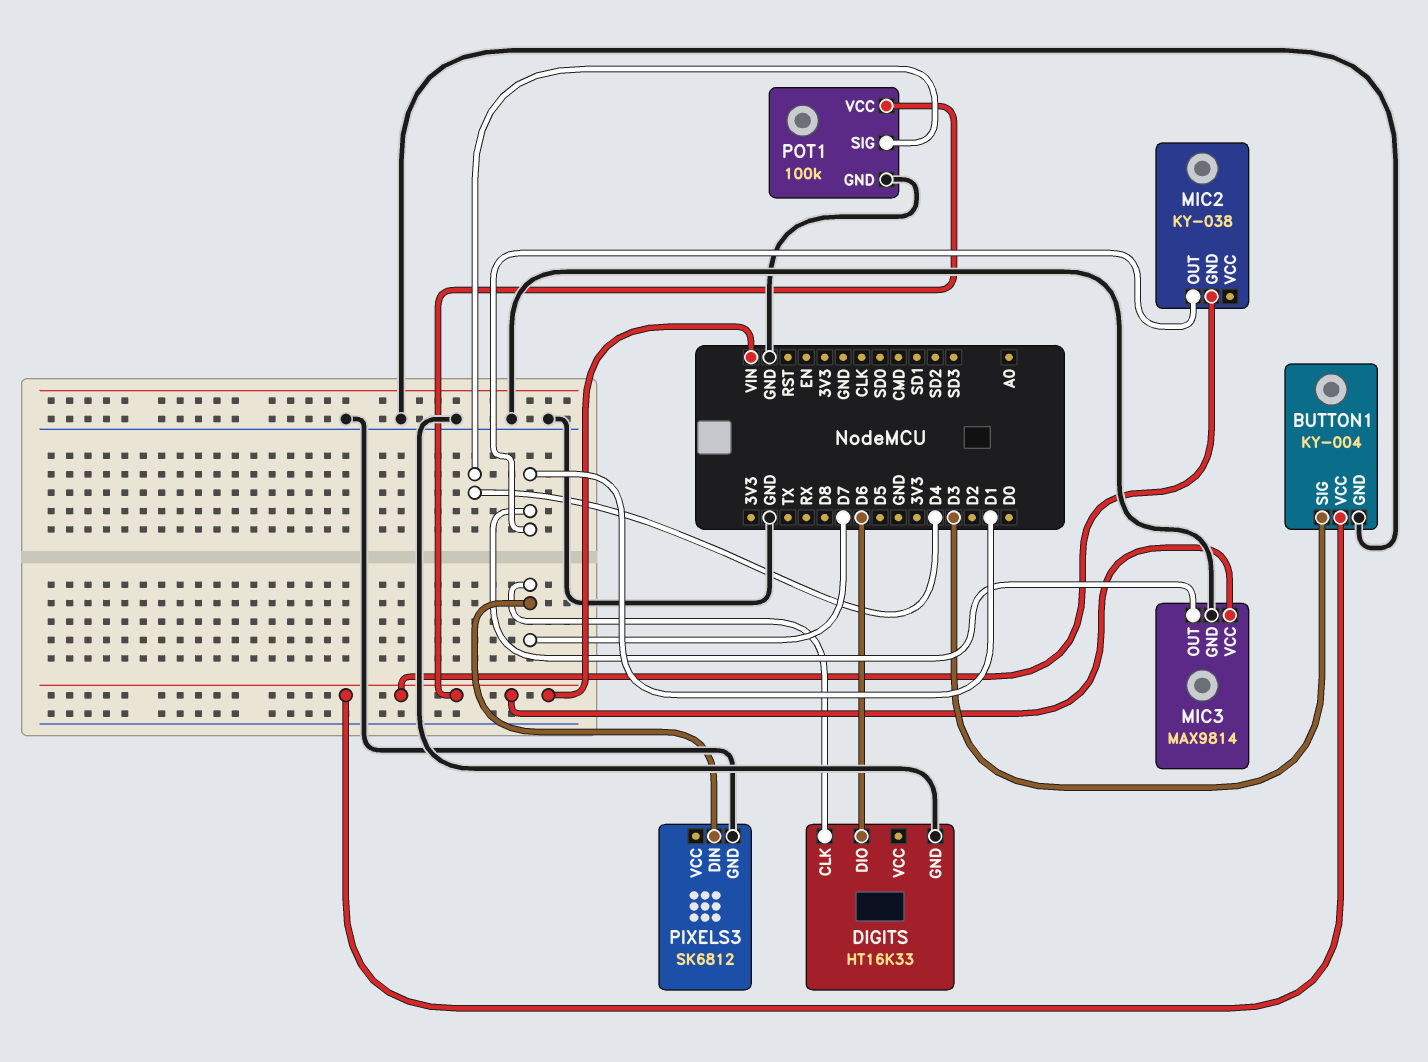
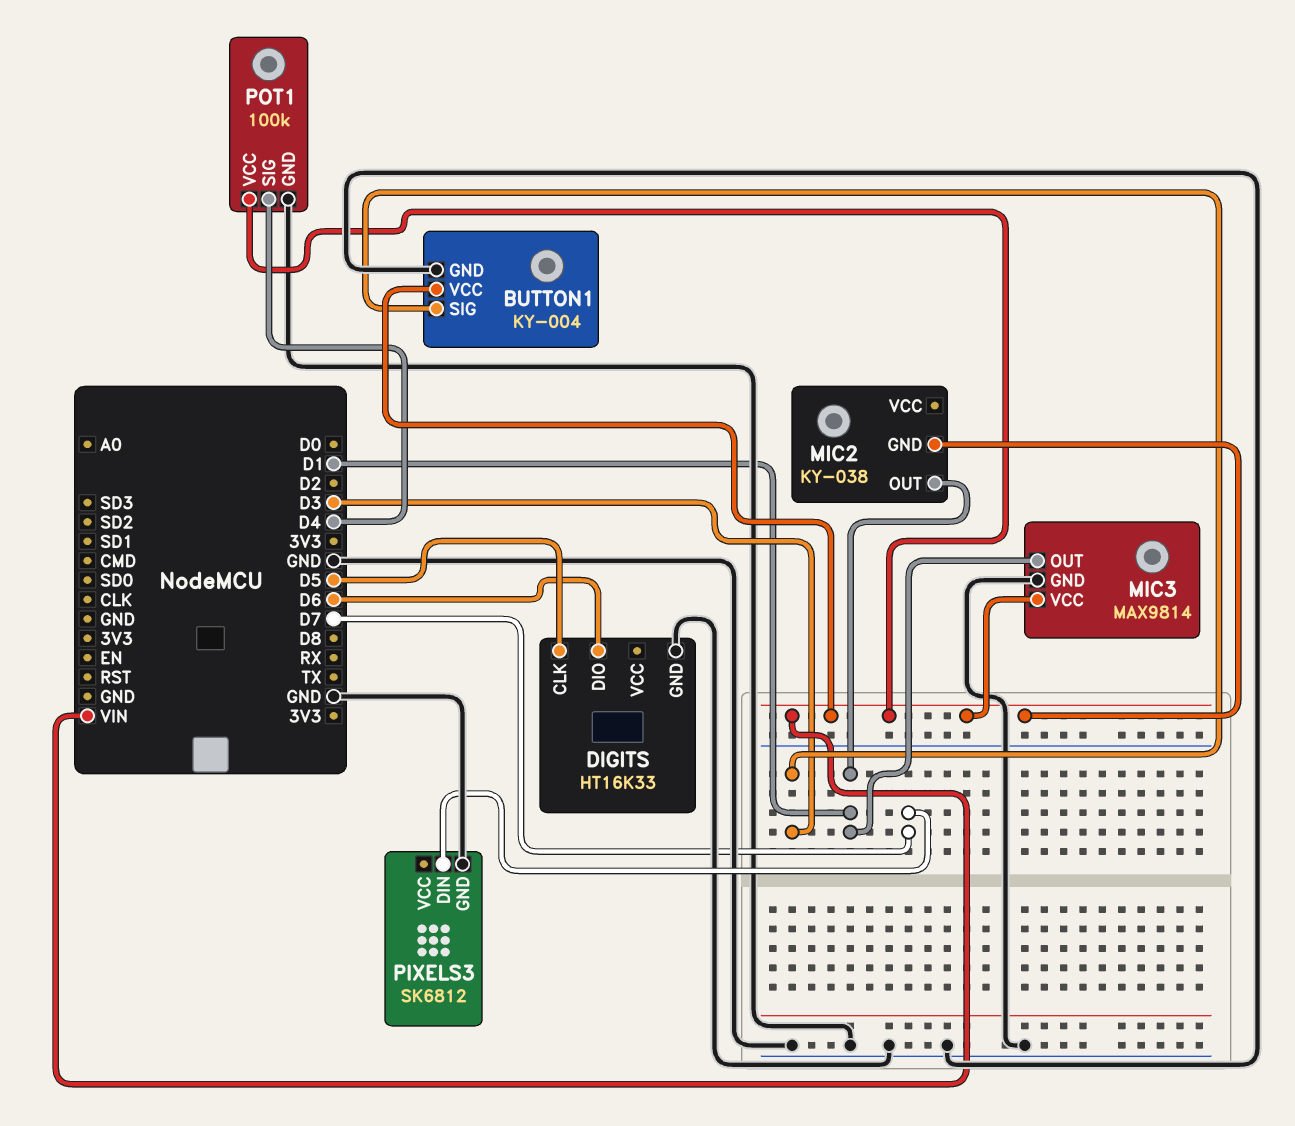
DIGITS pin CLK: D7 -> D5

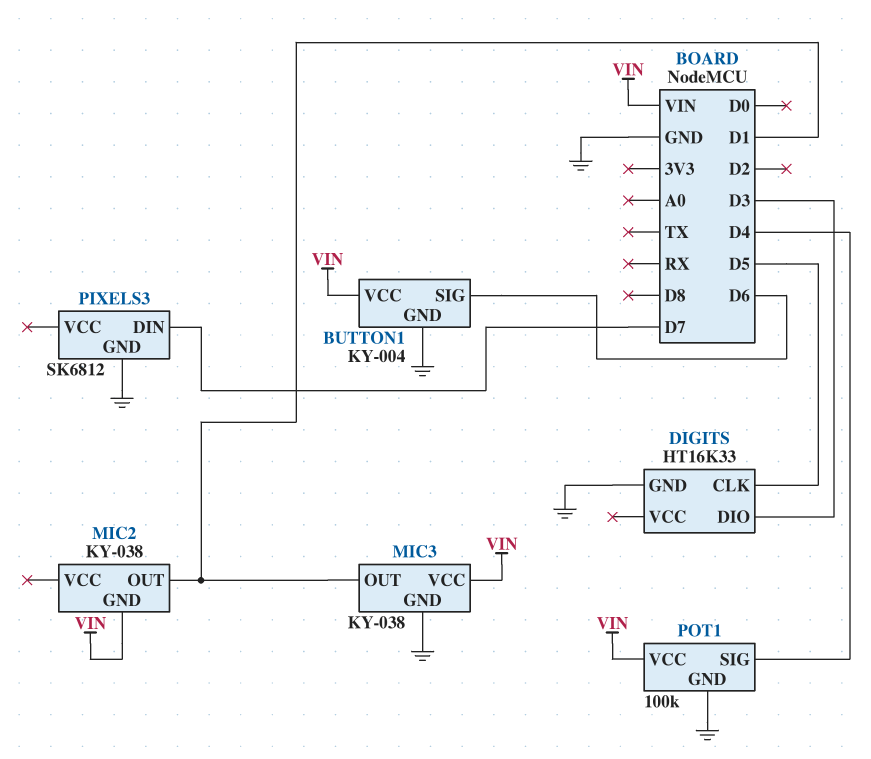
BUTTON1 pin SIG: D3 -> D6
DIGITS pin DIO: D6 -> D3
MIC3: MAX9814 -> KY-038

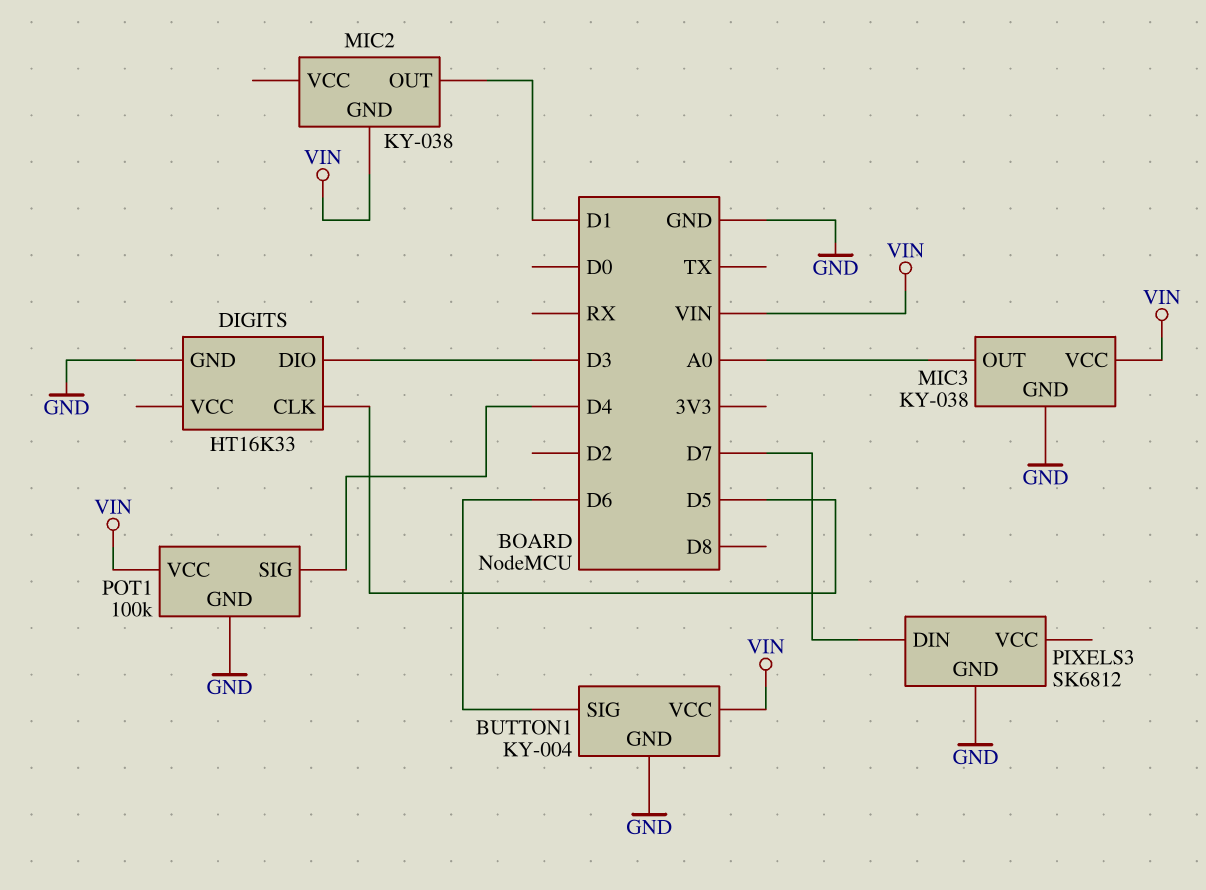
MIC3 pin OUT: D1 -> A0

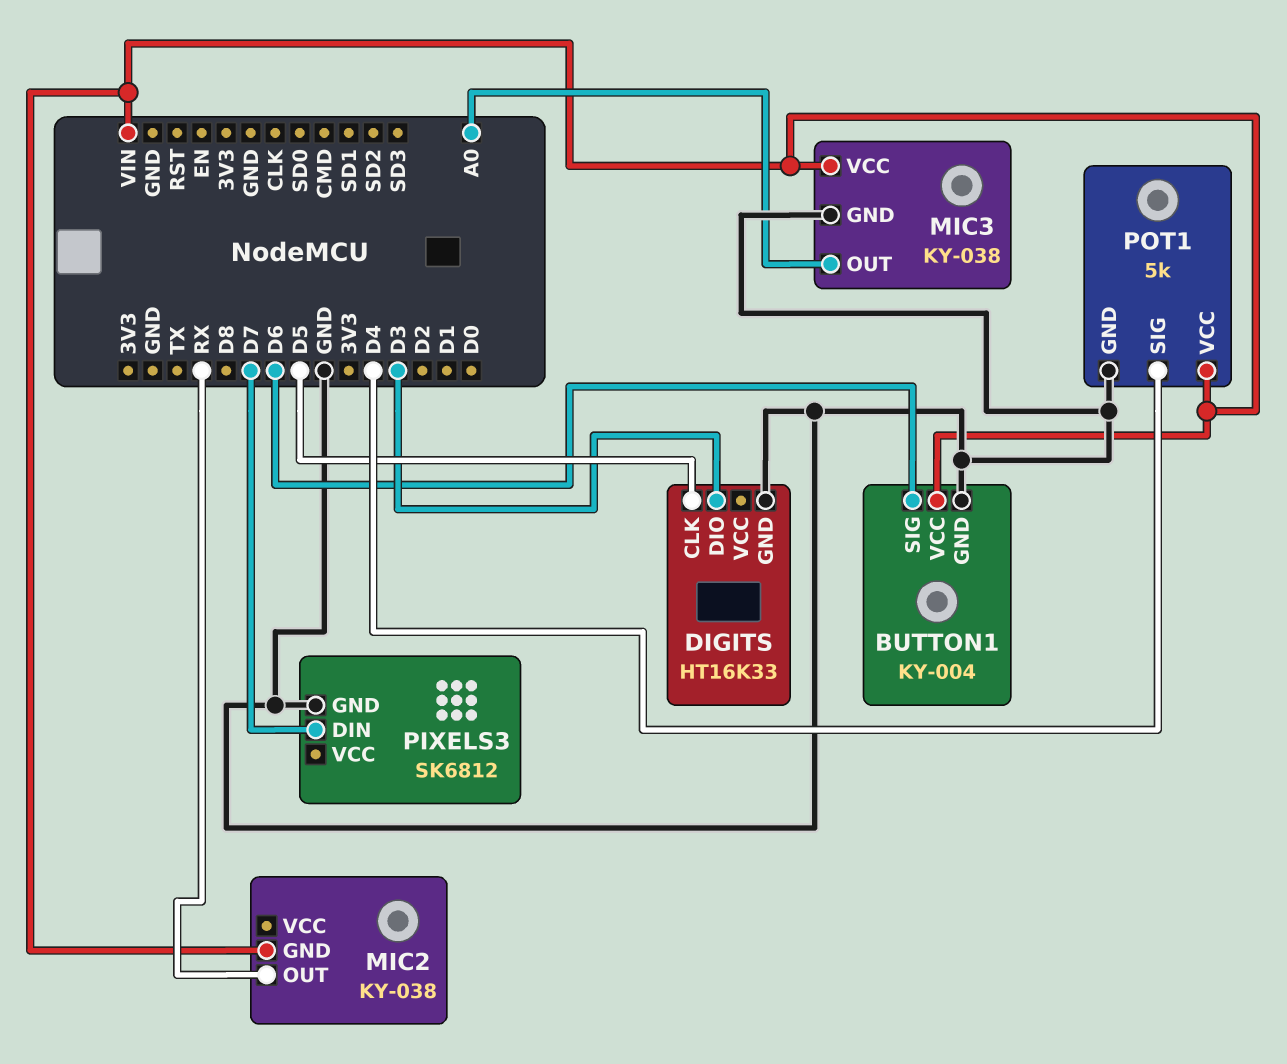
MIC2 pin OUT: D1 -> RX
POT1: 100k -> 5k

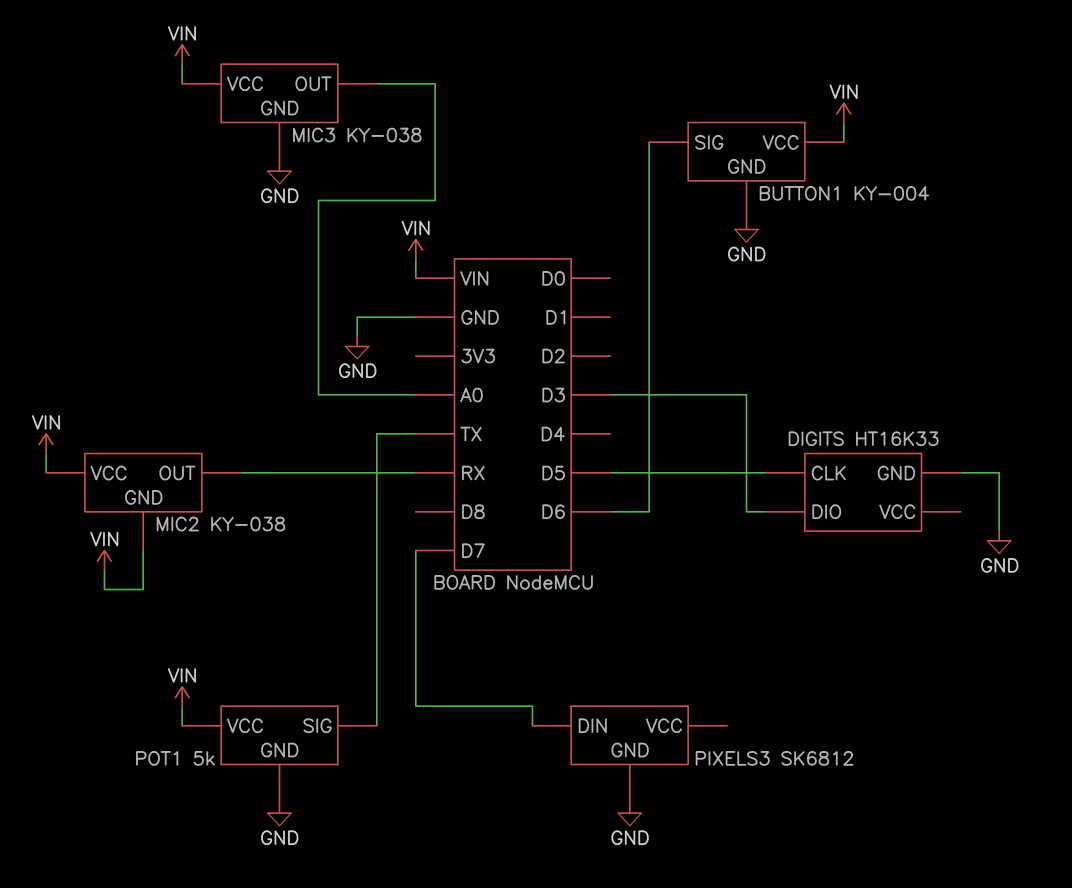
MIC2 pin VCC: none -> VIN
POT1 pin SIG: D4 -> TX

